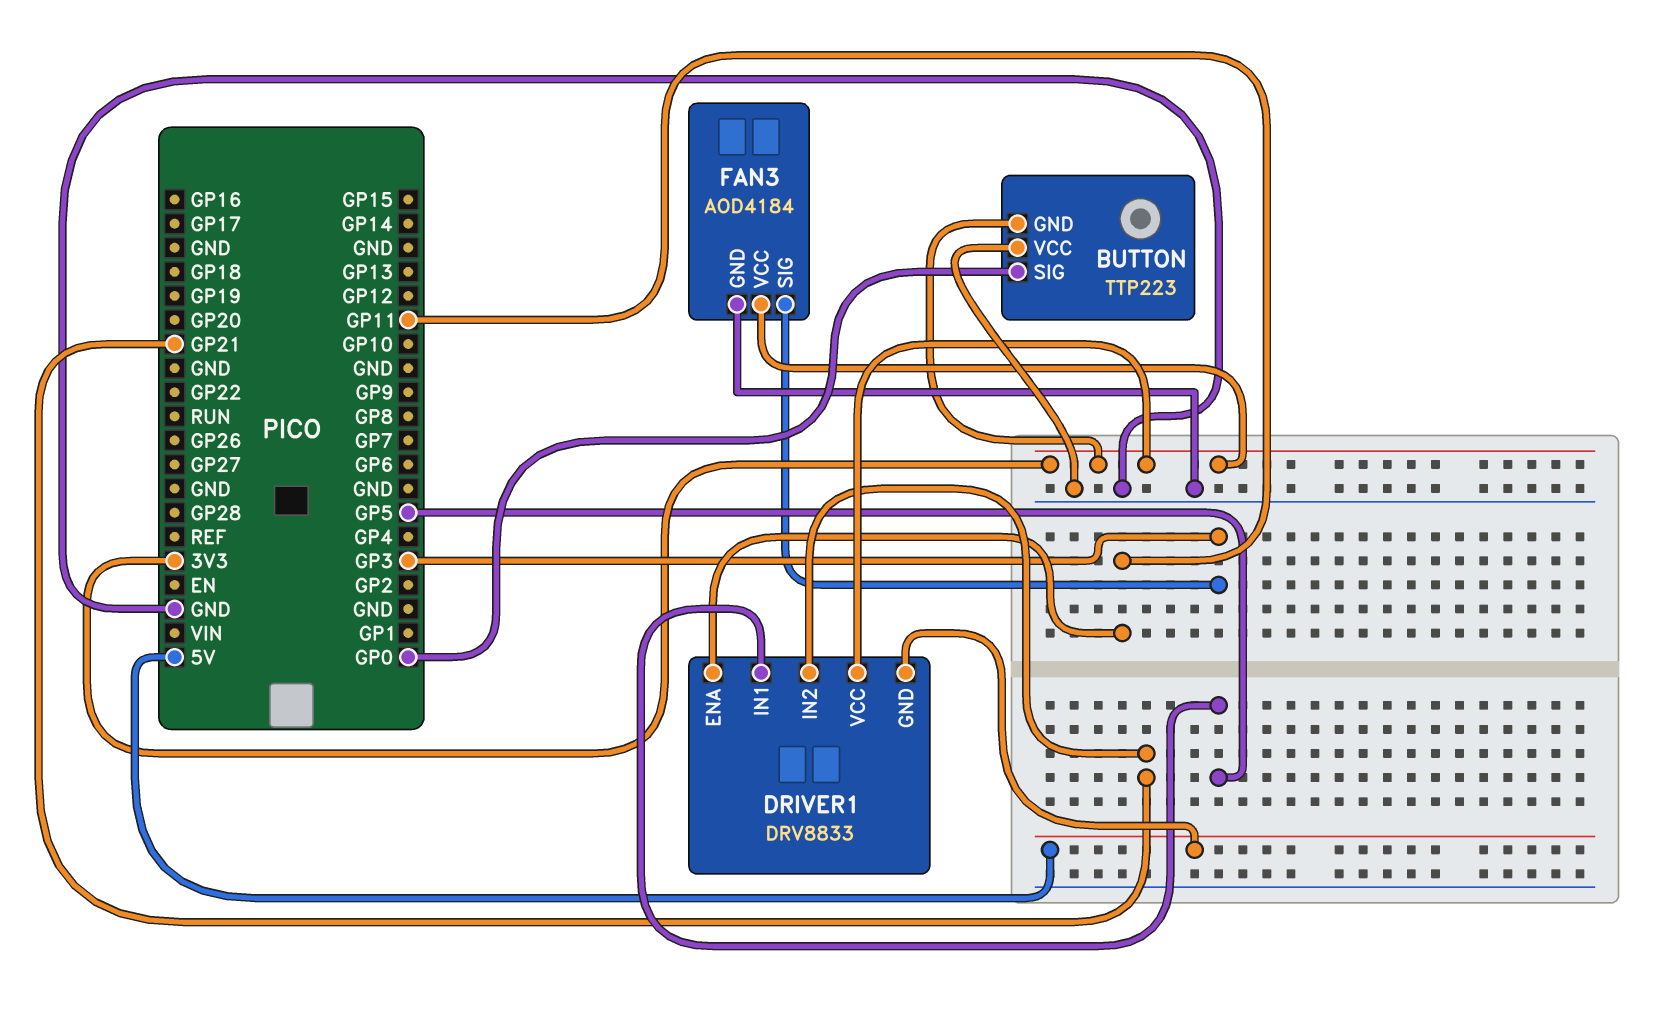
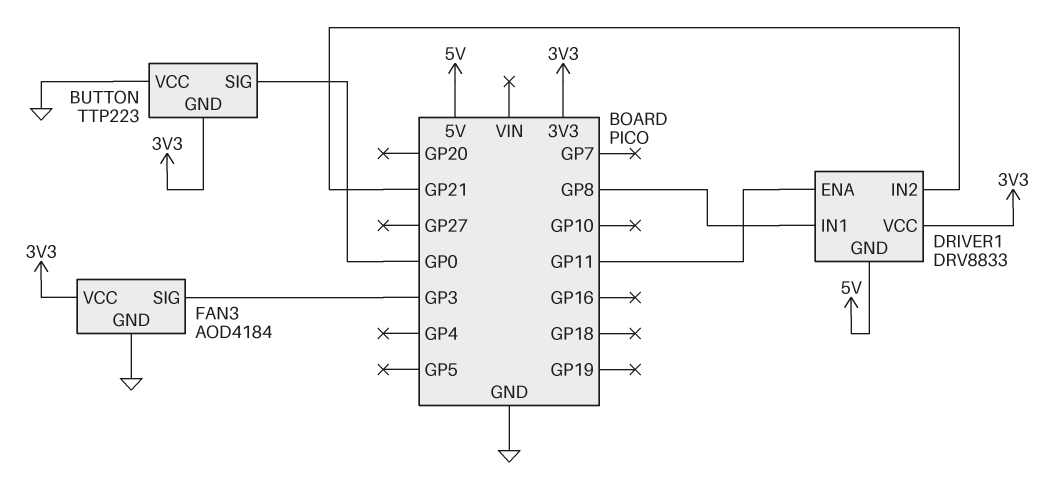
DRIVER1 pin IN1: GP5 -> GP8

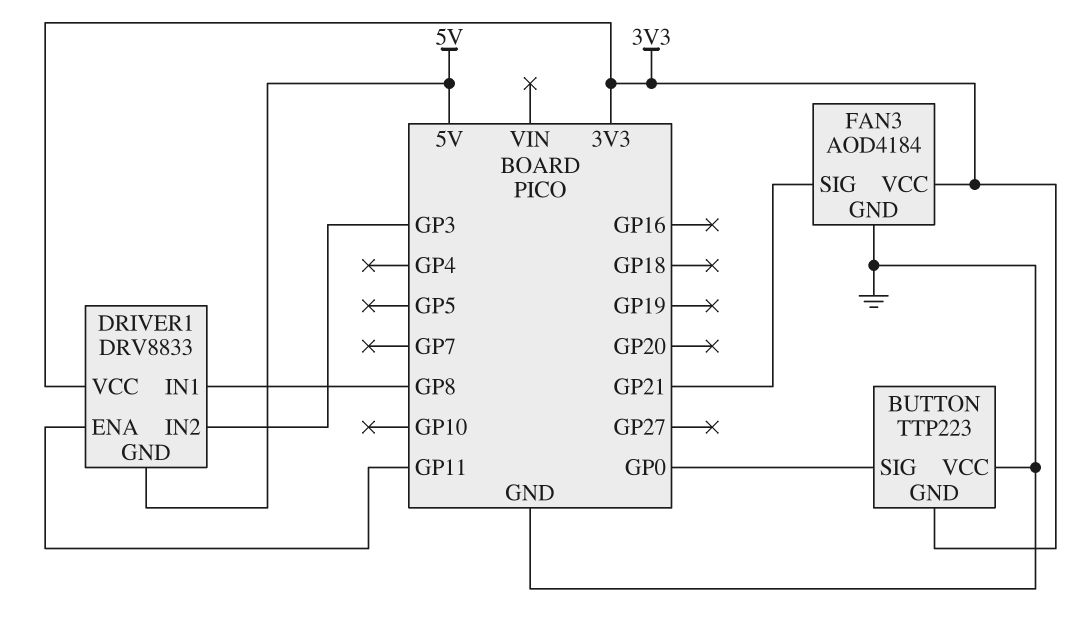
DRIVER1 pin IN2: GP21 -> GP3
FAN3 pin SIG: GP3 -> GP21

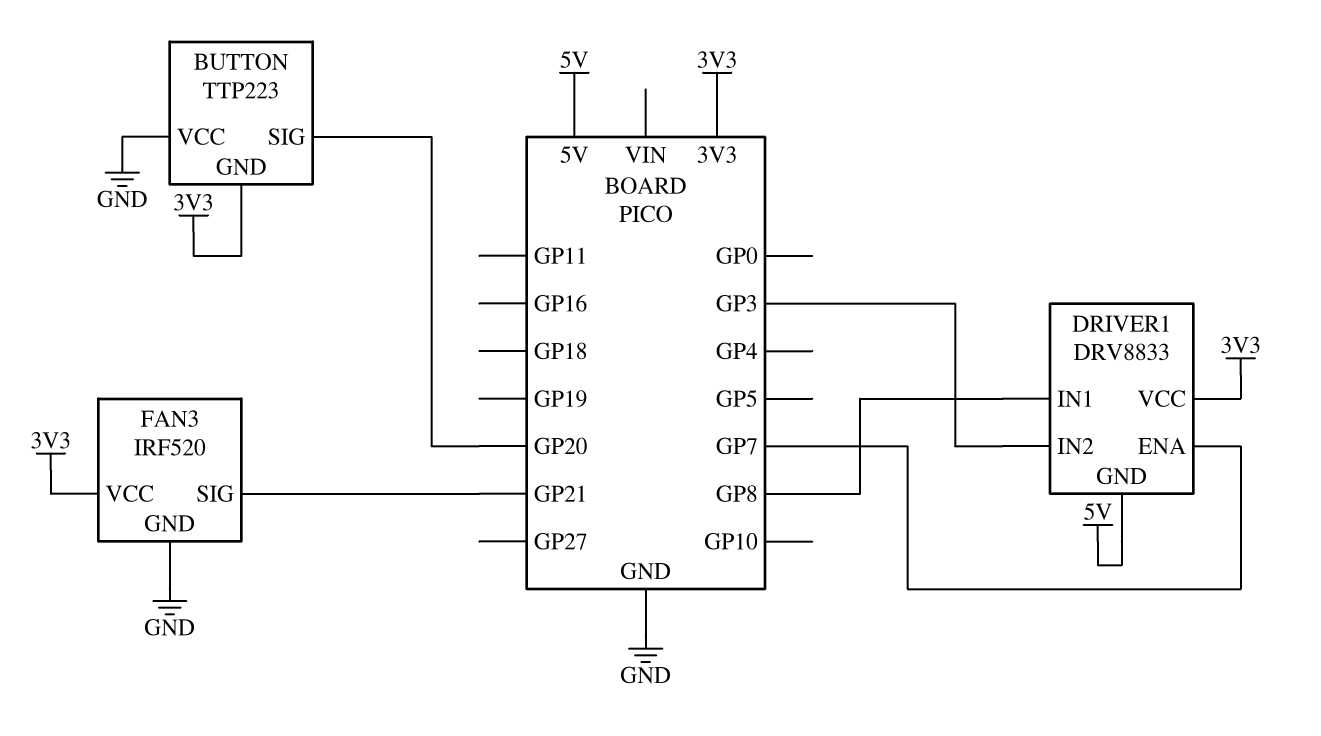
BUTTON pin SIG: GP0 -> GP20
DRIVER1 pin ENA: GP11 -> GP7
FAN3: AOD4184 -> IRF520

